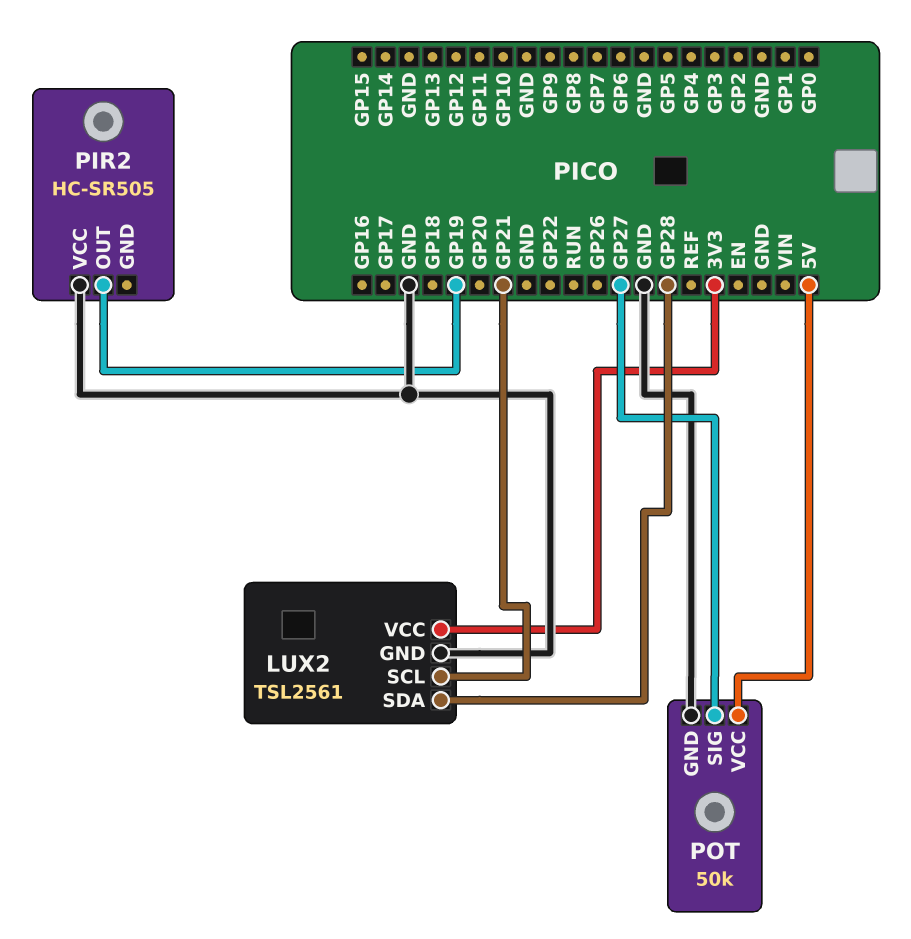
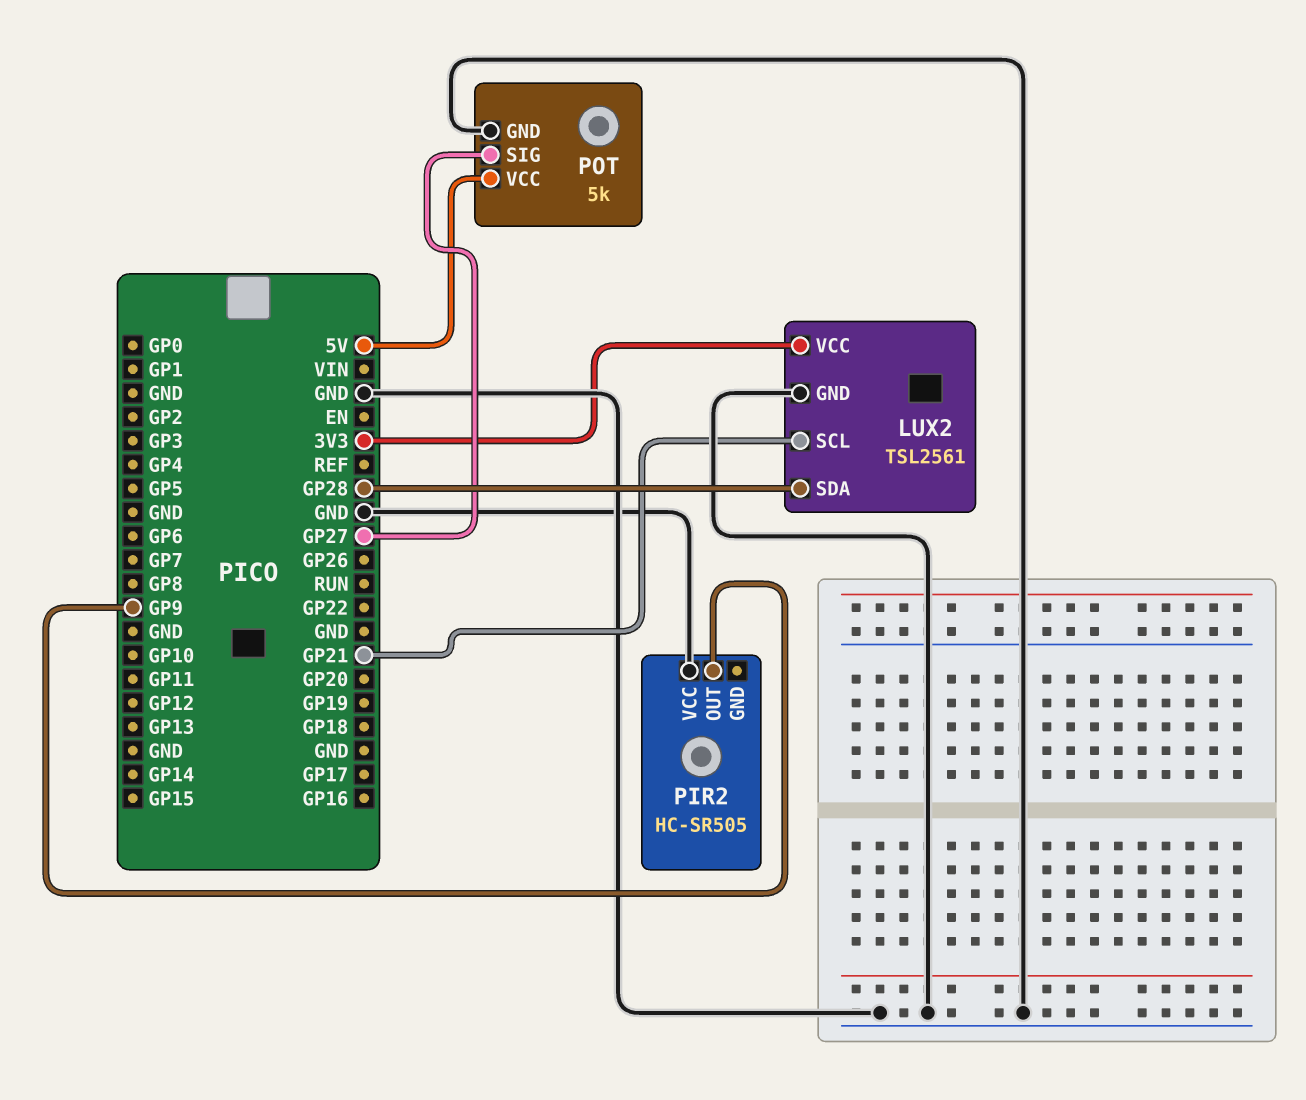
PIR2 pin OUT: GP19 -> GP9
POT: 50k -> 5k

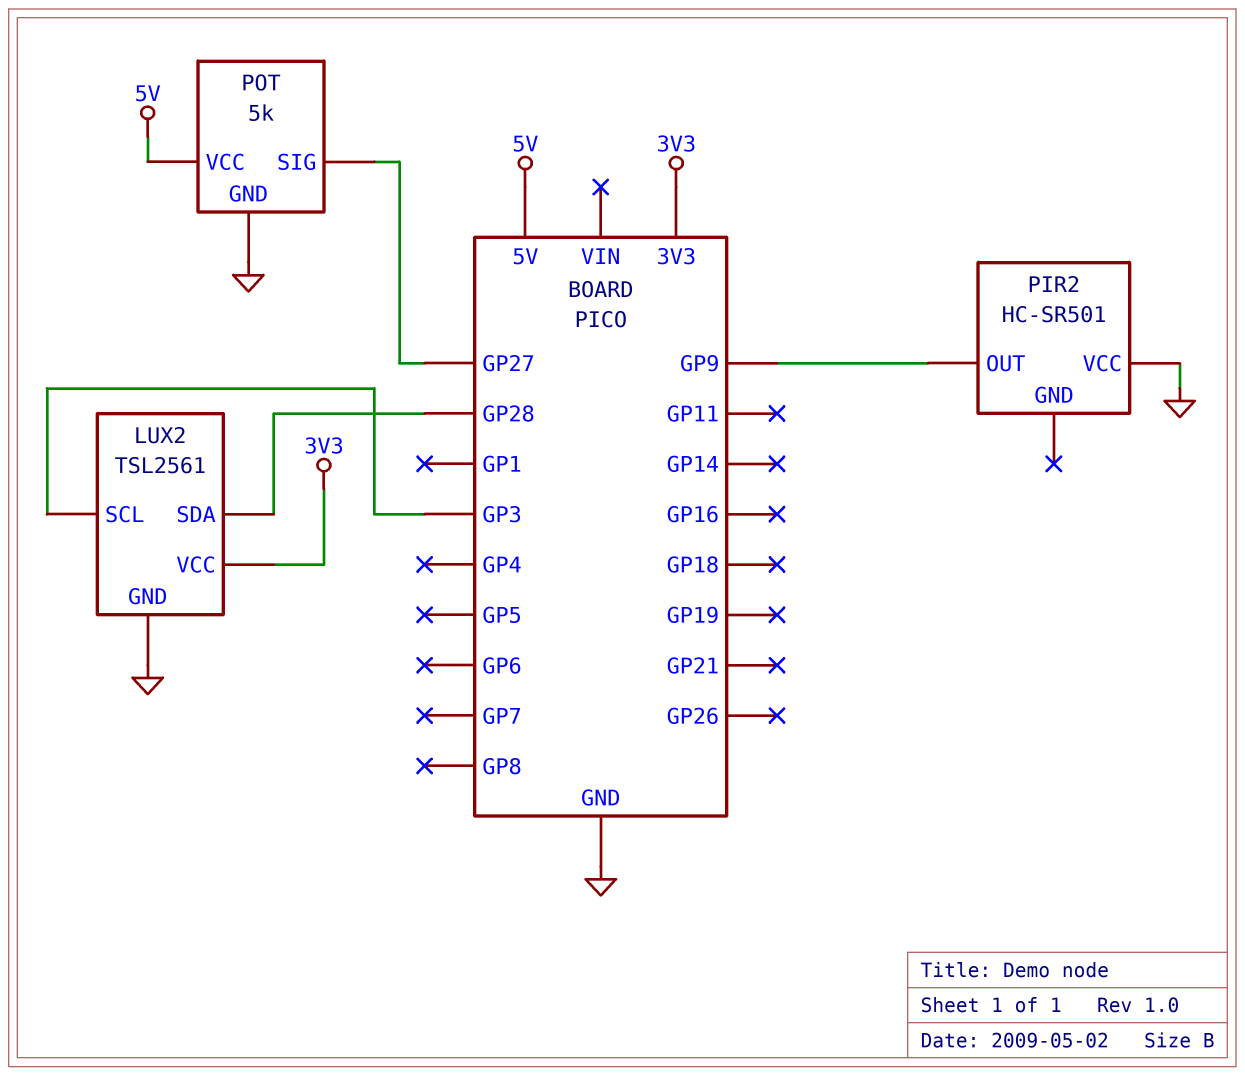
LUX2 pin SCL: GP21 -> GP3
PIR2: HC-SR505 -> HC-SR501

